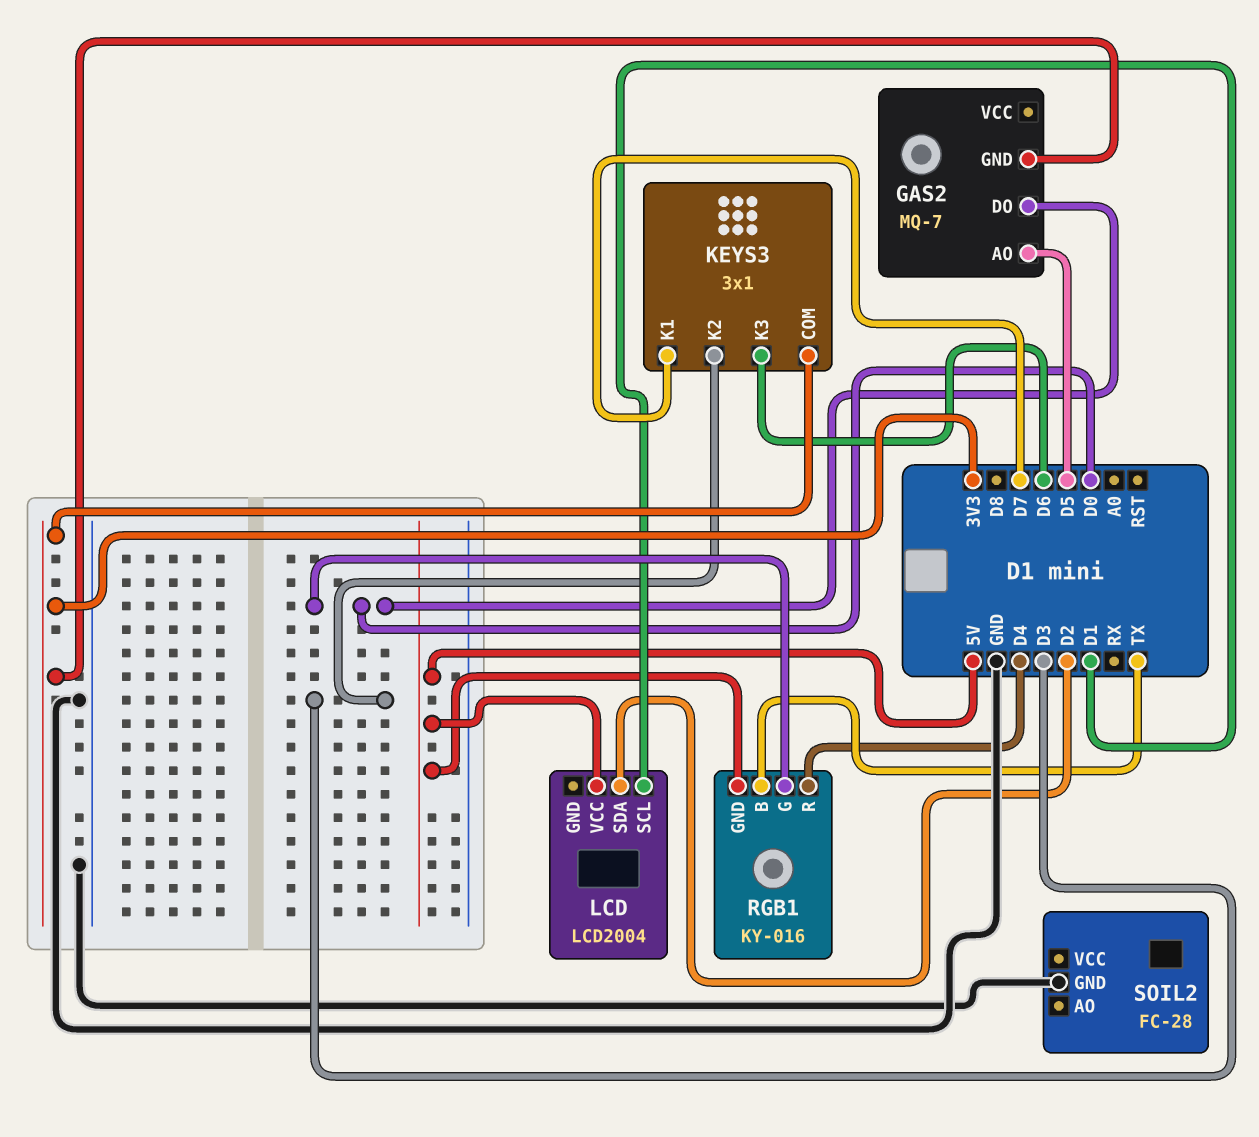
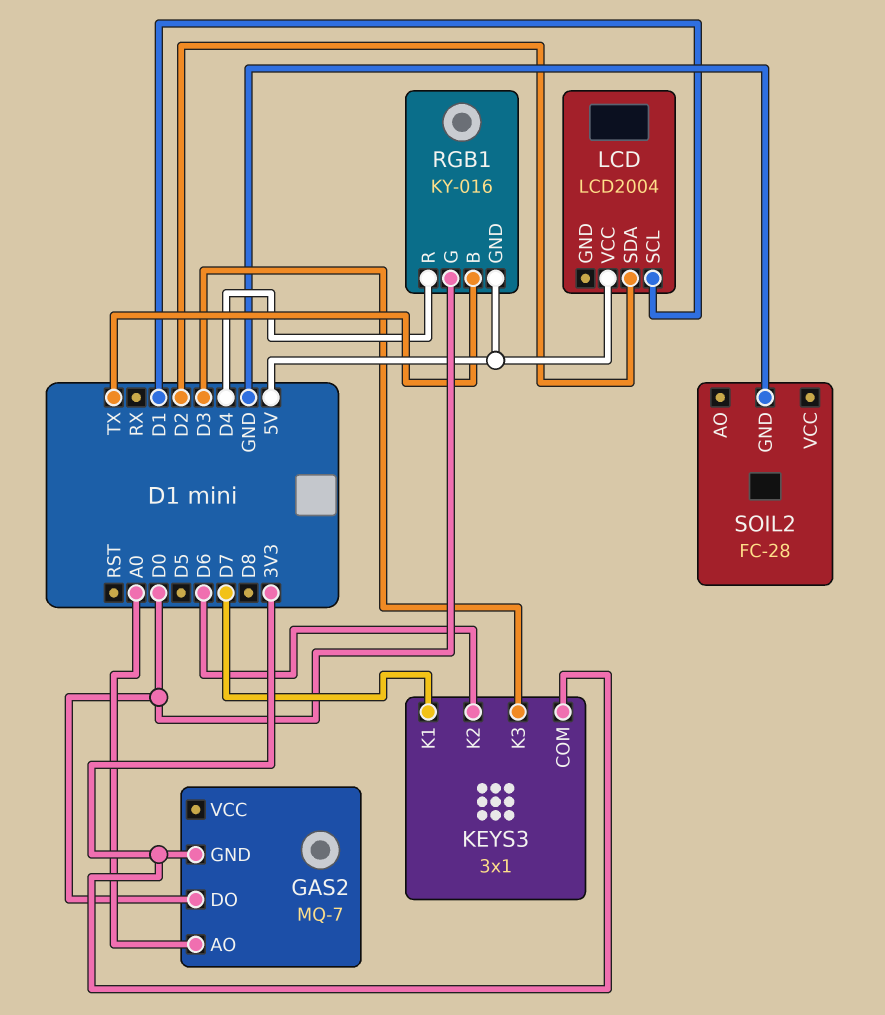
GAS2 pin AO: D5 -> A0
KEYS3 pin K2: D3 -> D6
KEYS3 pin K3: D6 -> D3

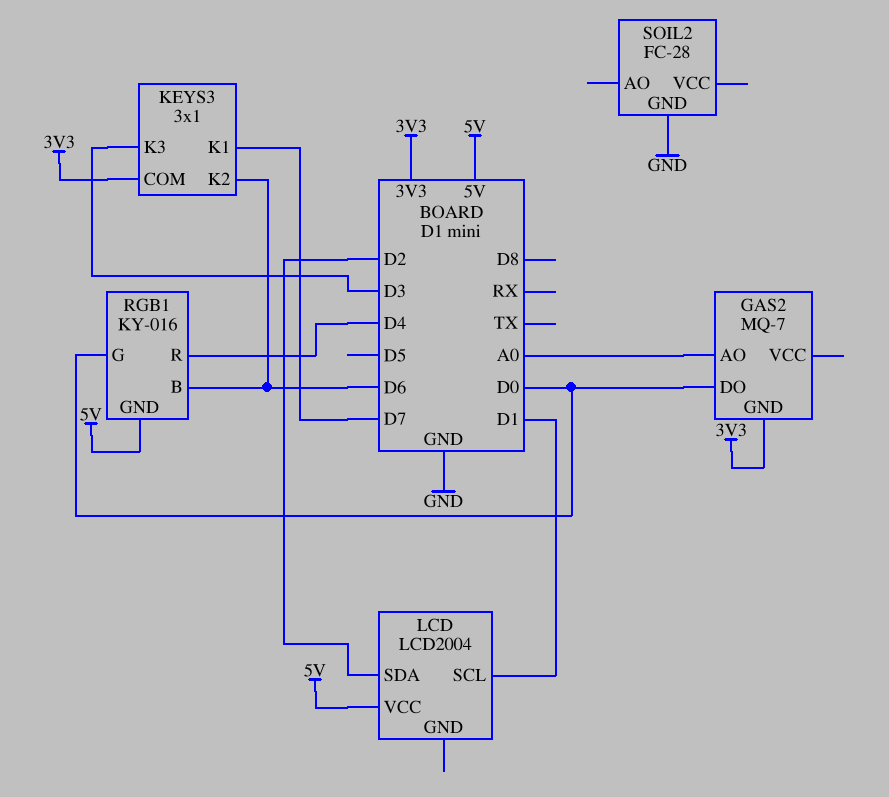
RGB1 pin B: TX -> D6

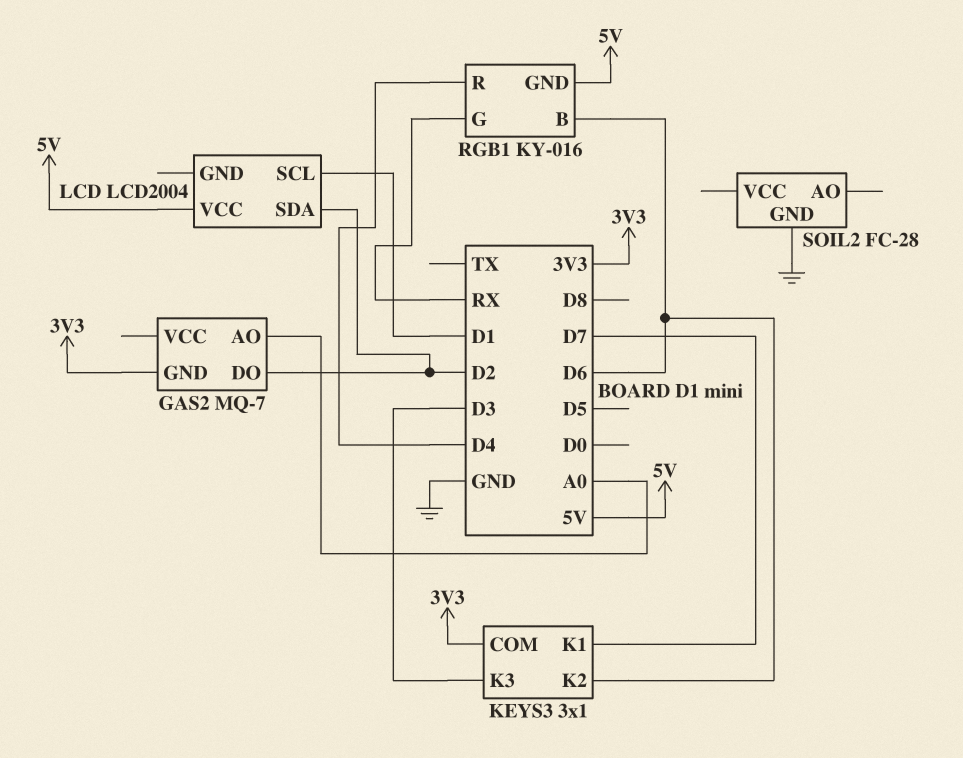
GAS2 pin DO: D0 -> D2
RGB1 pin G: D0 -> RX

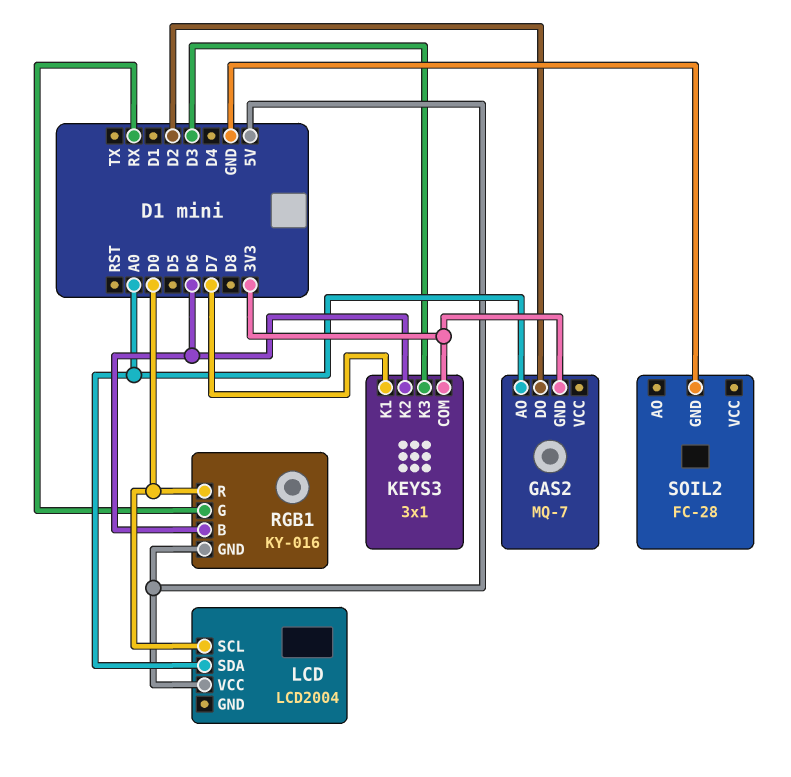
LCD pin SCL: D1 -> D0
LCD pin SDA: D2 -> A0
RGB1 pin R: D4 -> D0

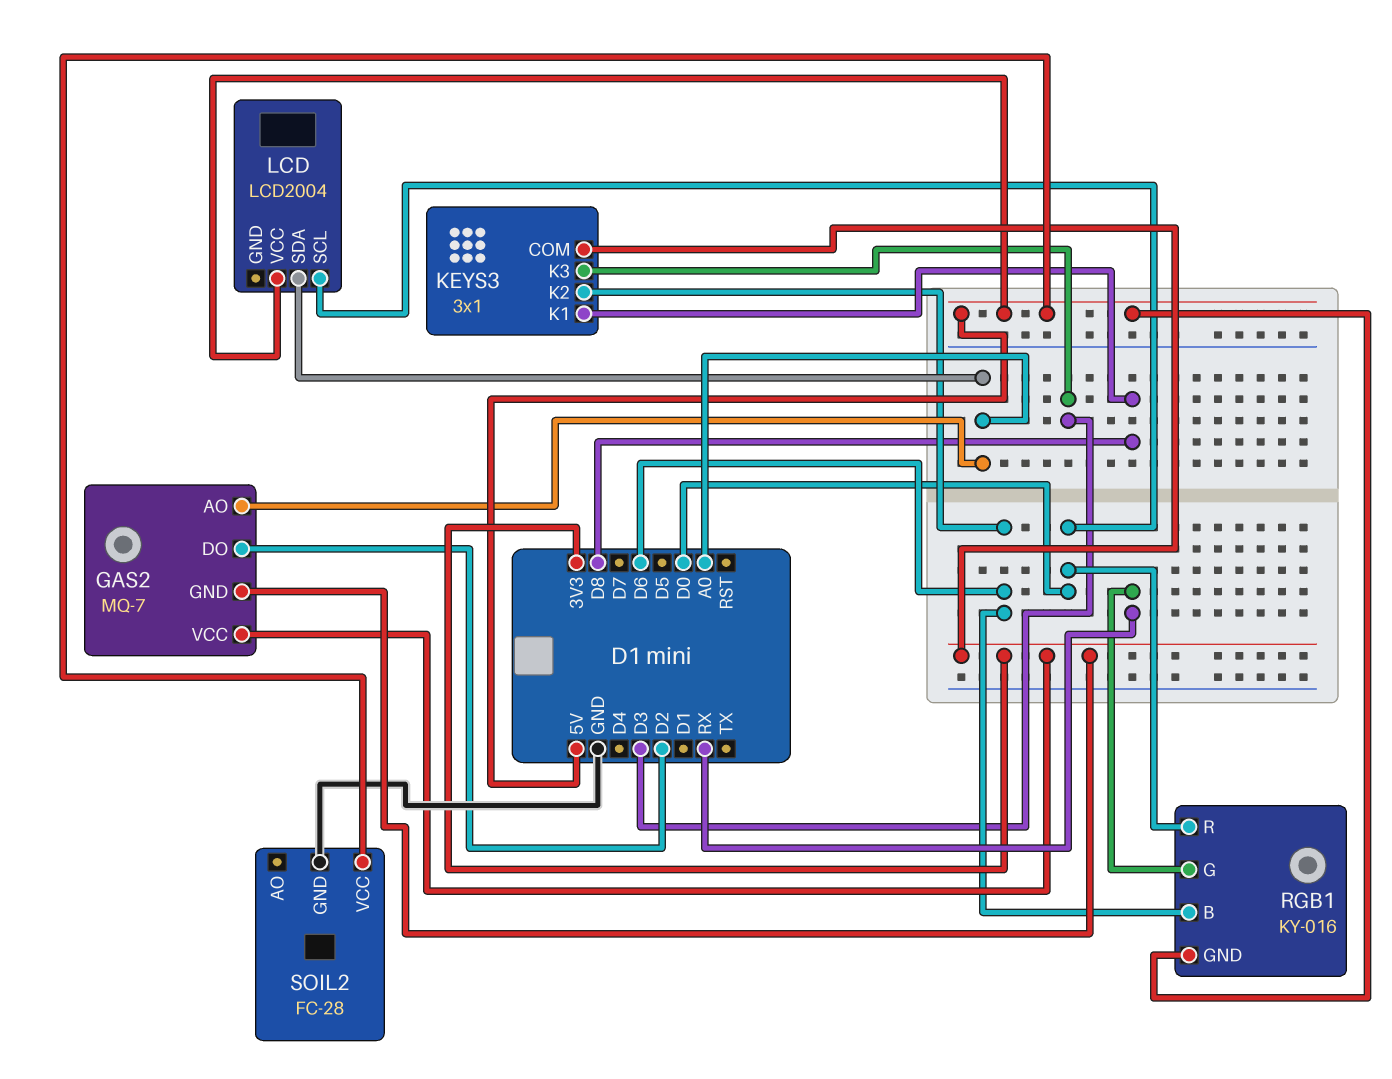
GAS2 pin VCC: none -> 3V3
KEYS3 pin K1: D7 -> D8
SOIL2 pin VCC: none -> 5V

